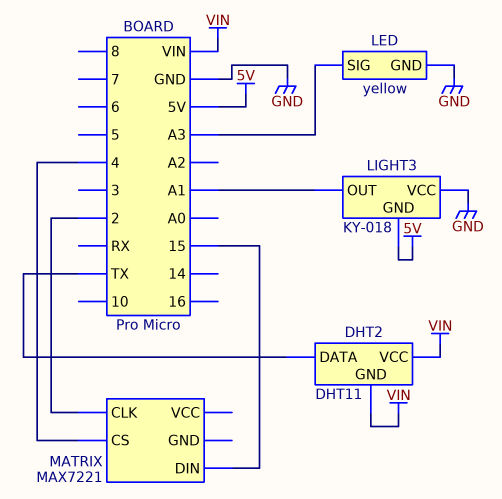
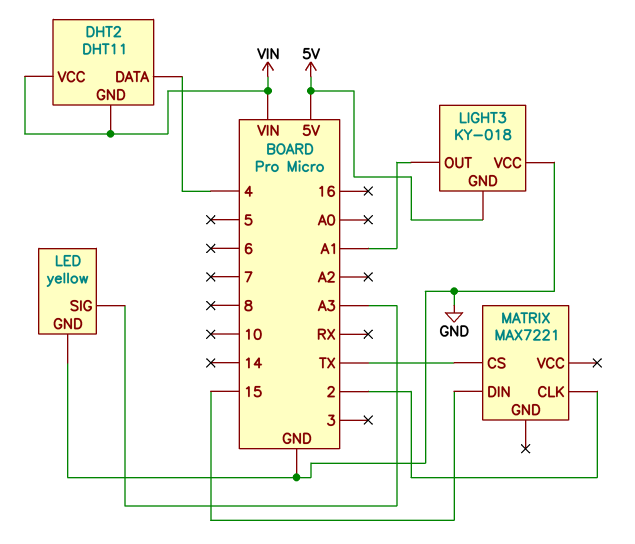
DHT2 pin DATA: TX -> 4
MATRIX pin CS: 4 -> TX

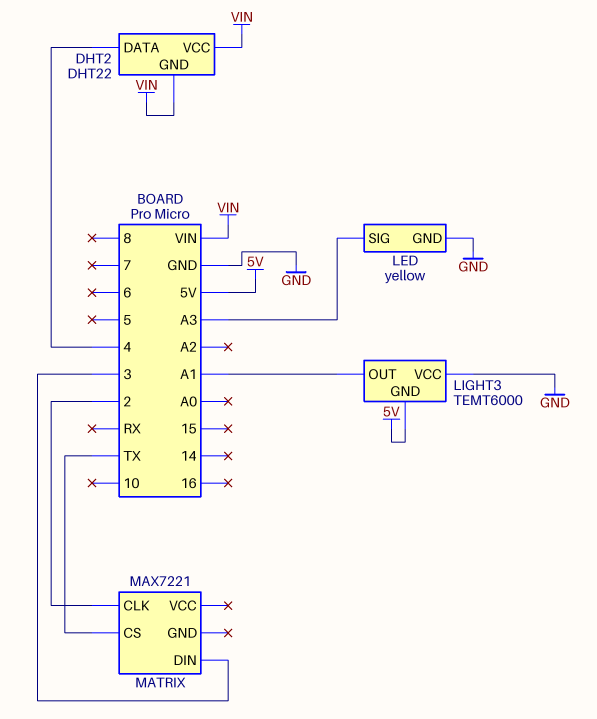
DHT2: DHT11 -> DHT22
LIGHT3: KY-018 -> TEMT6000
MATRIX pin DIN: 15 -> 3

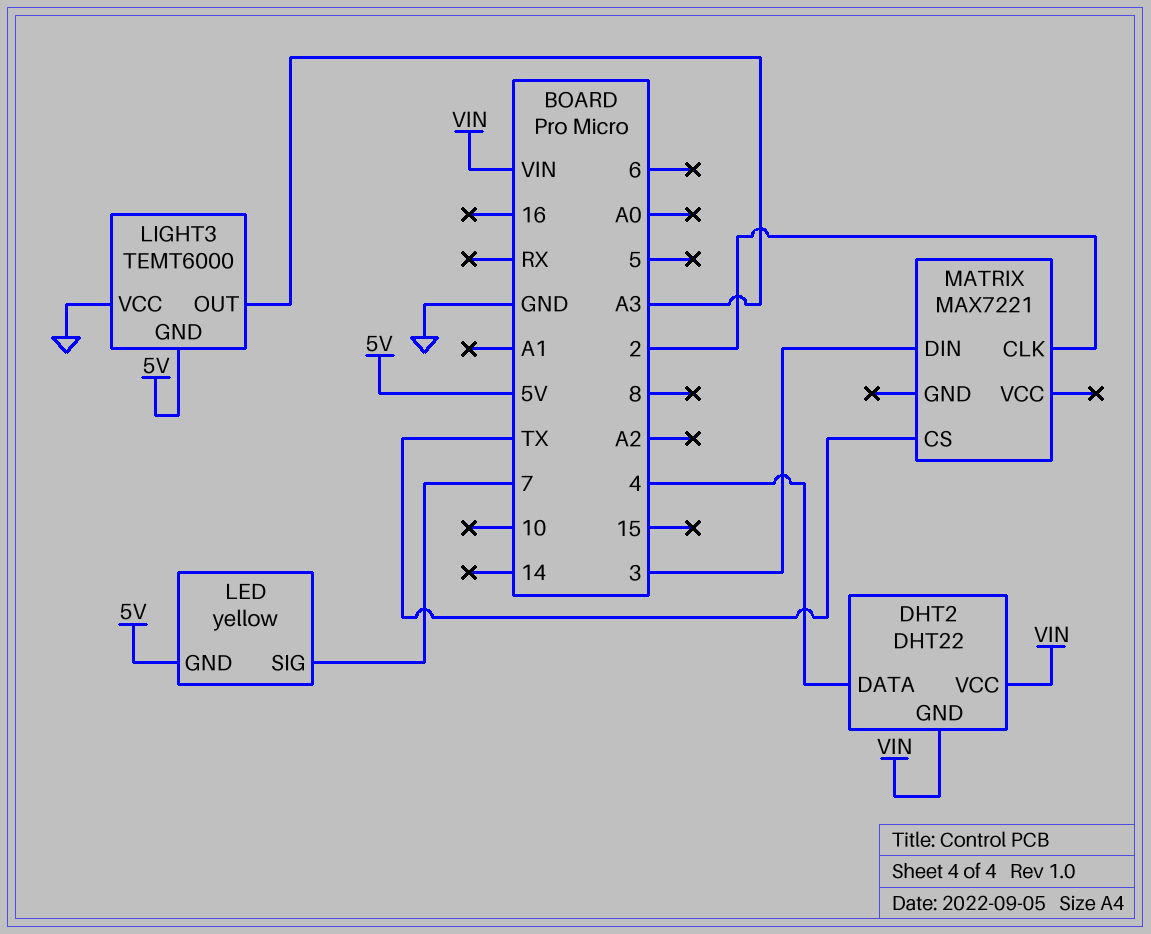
LED pin GND: GND -> 5V
LED pin SIG: A3 -> 7
LIGHT3 pin OUT: A1 -> A3

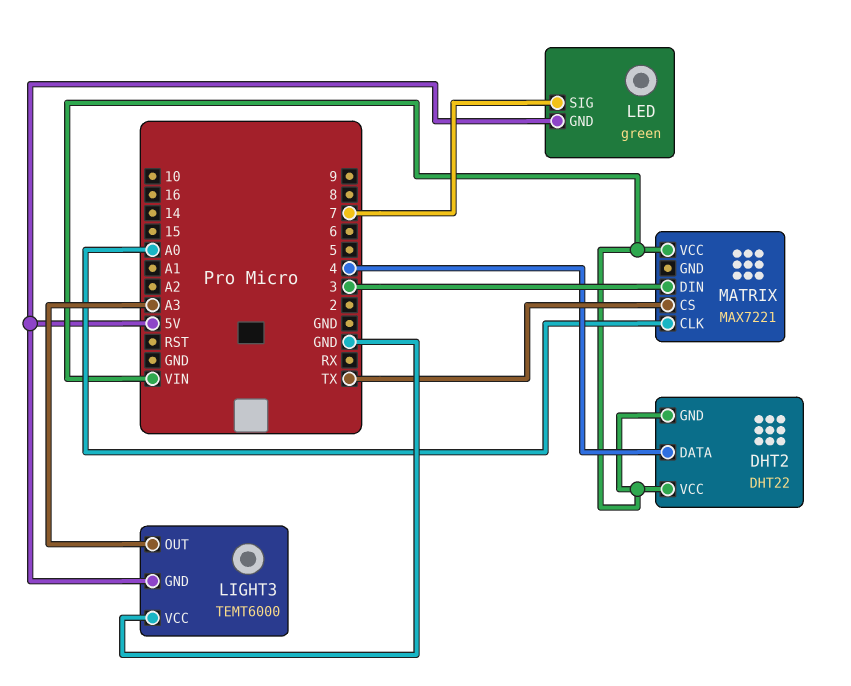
LED: yellow -> green
MATRIX pin CLK: 2 -> A0
MATRIX pin VCC: none -> VIN

